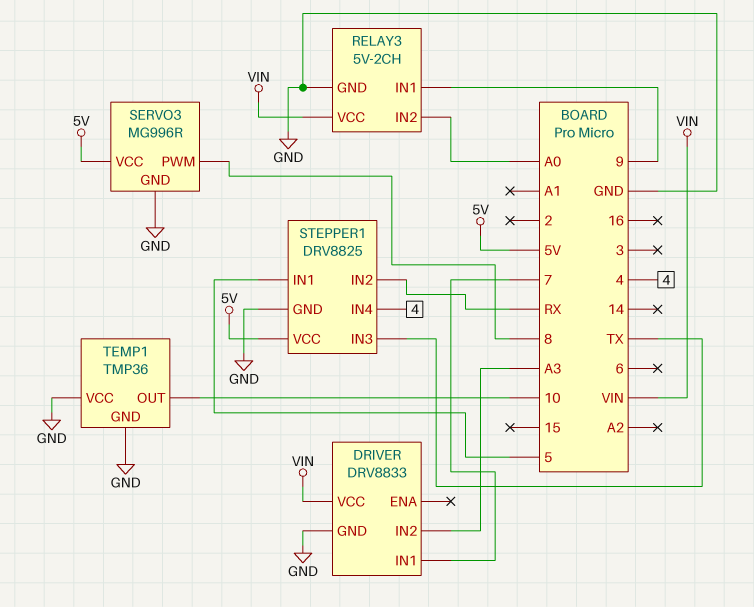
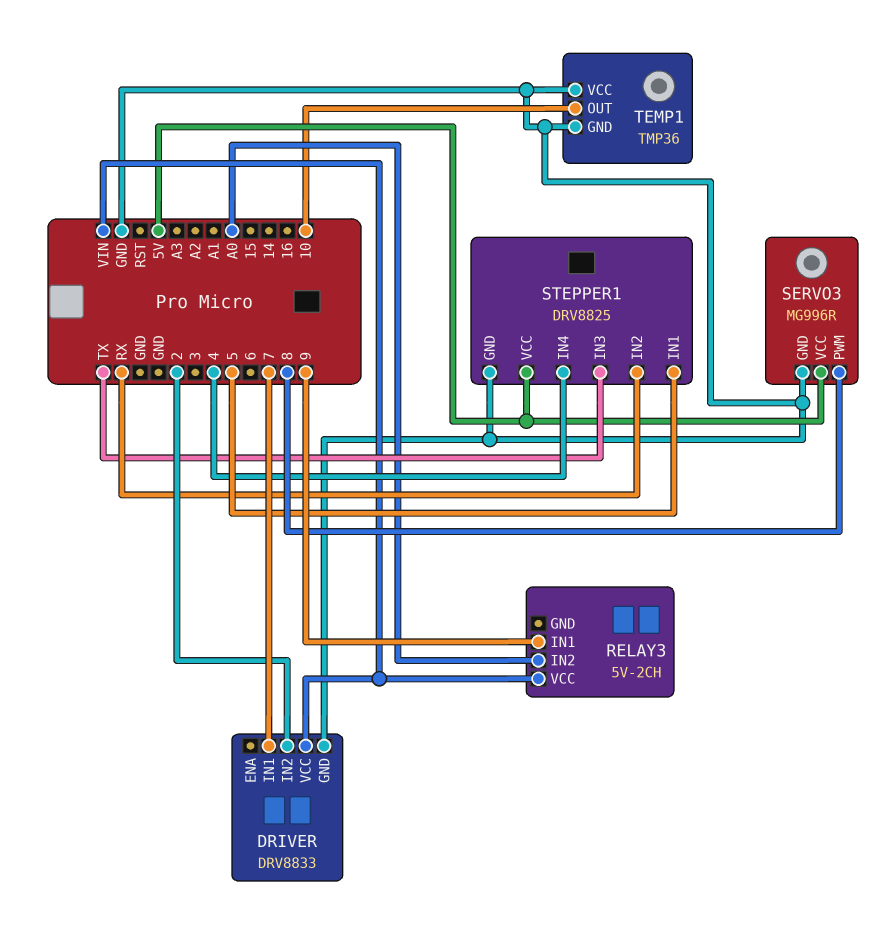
DRIVER pin IN2: A3 -> 2
RELAY3 pin GND: GND -> none

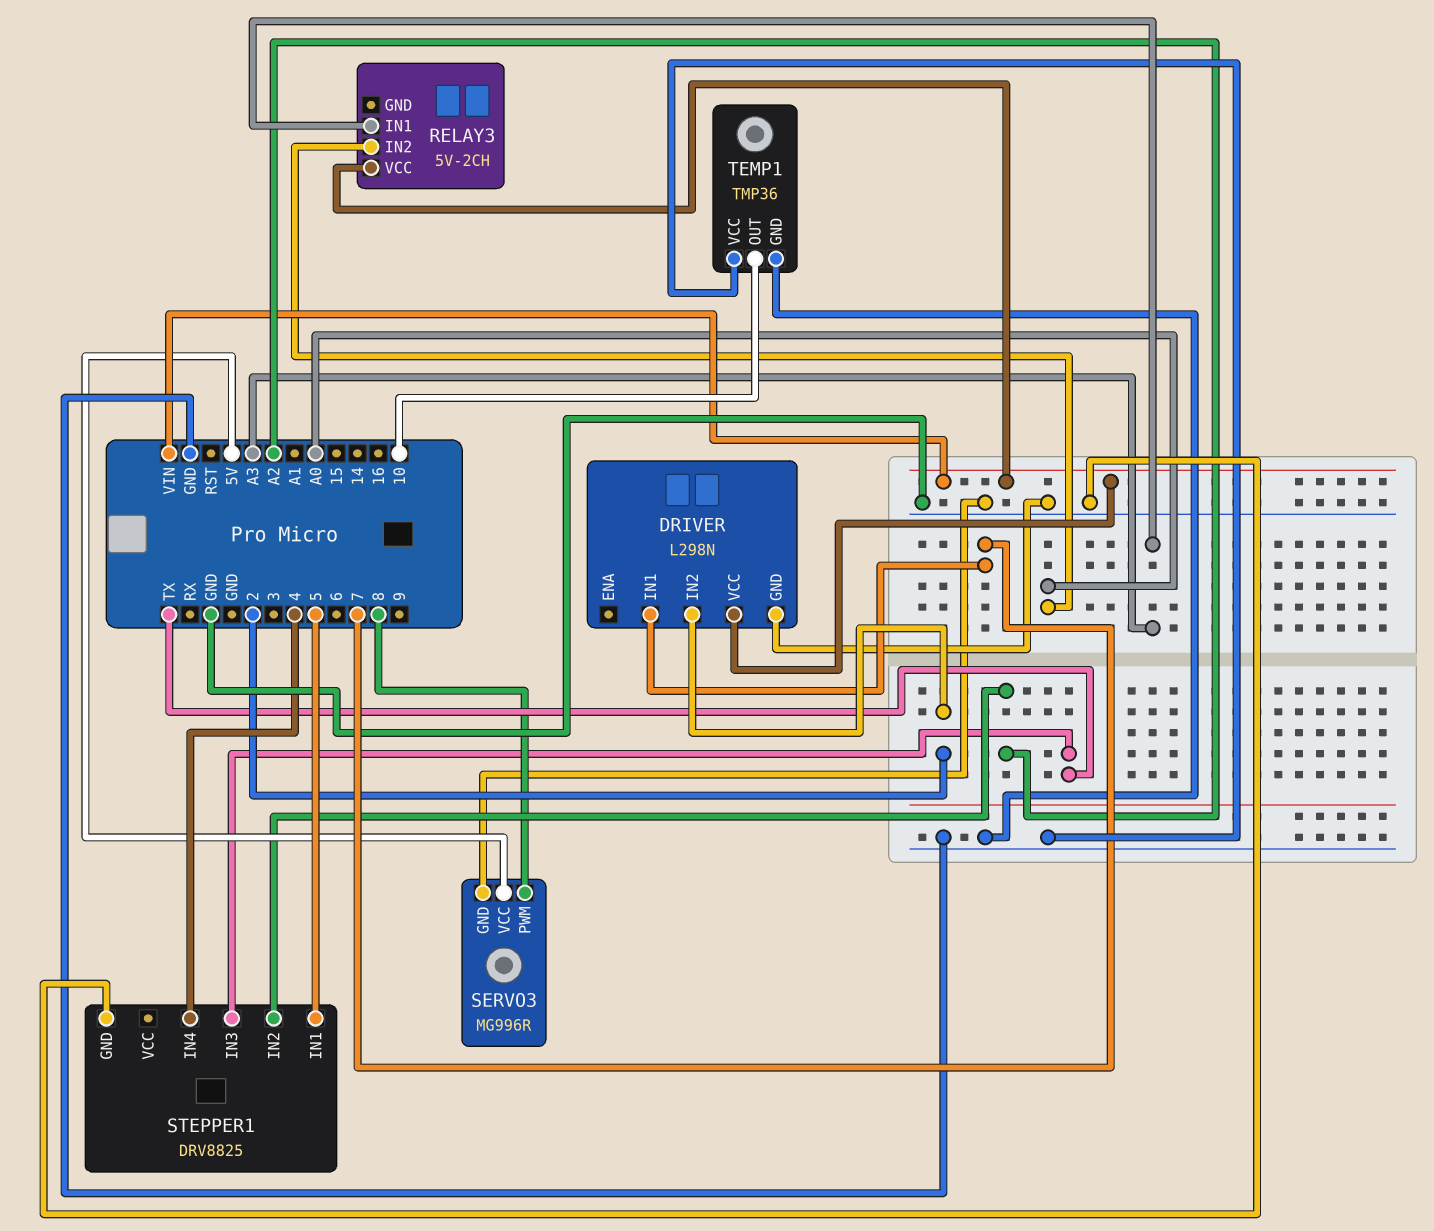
DRIVER: DRV8833 -> L298N
RELAY3 pin IN1: 9 -> A3
STEPPER1 pin IN2: RX -> A2
STEPPER1 pin VCC: 5V -> none

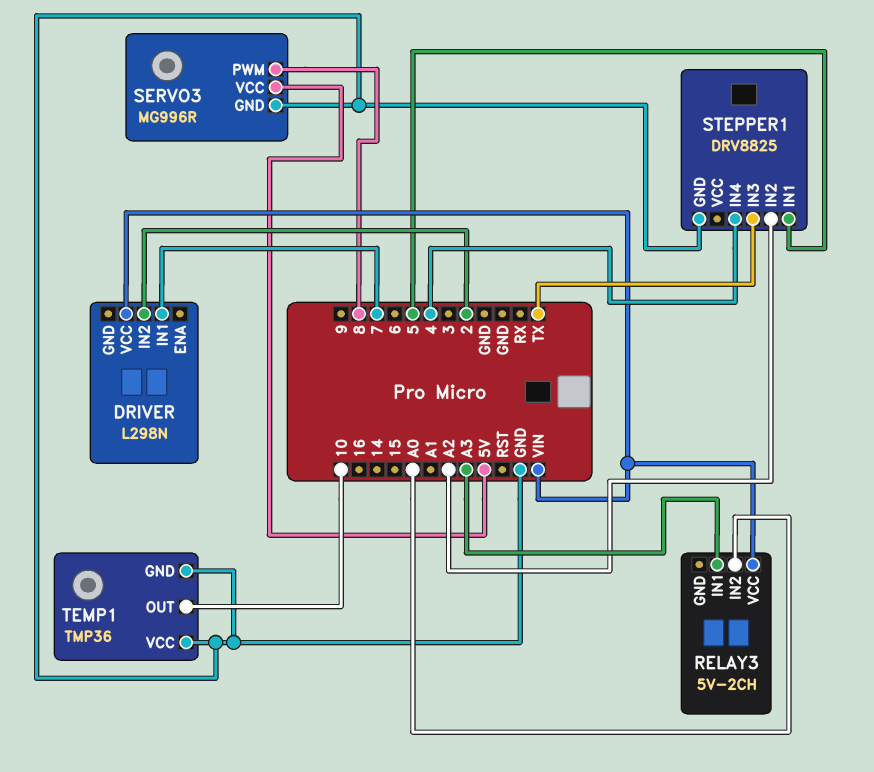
DRIVER pin GND: GND -> none

